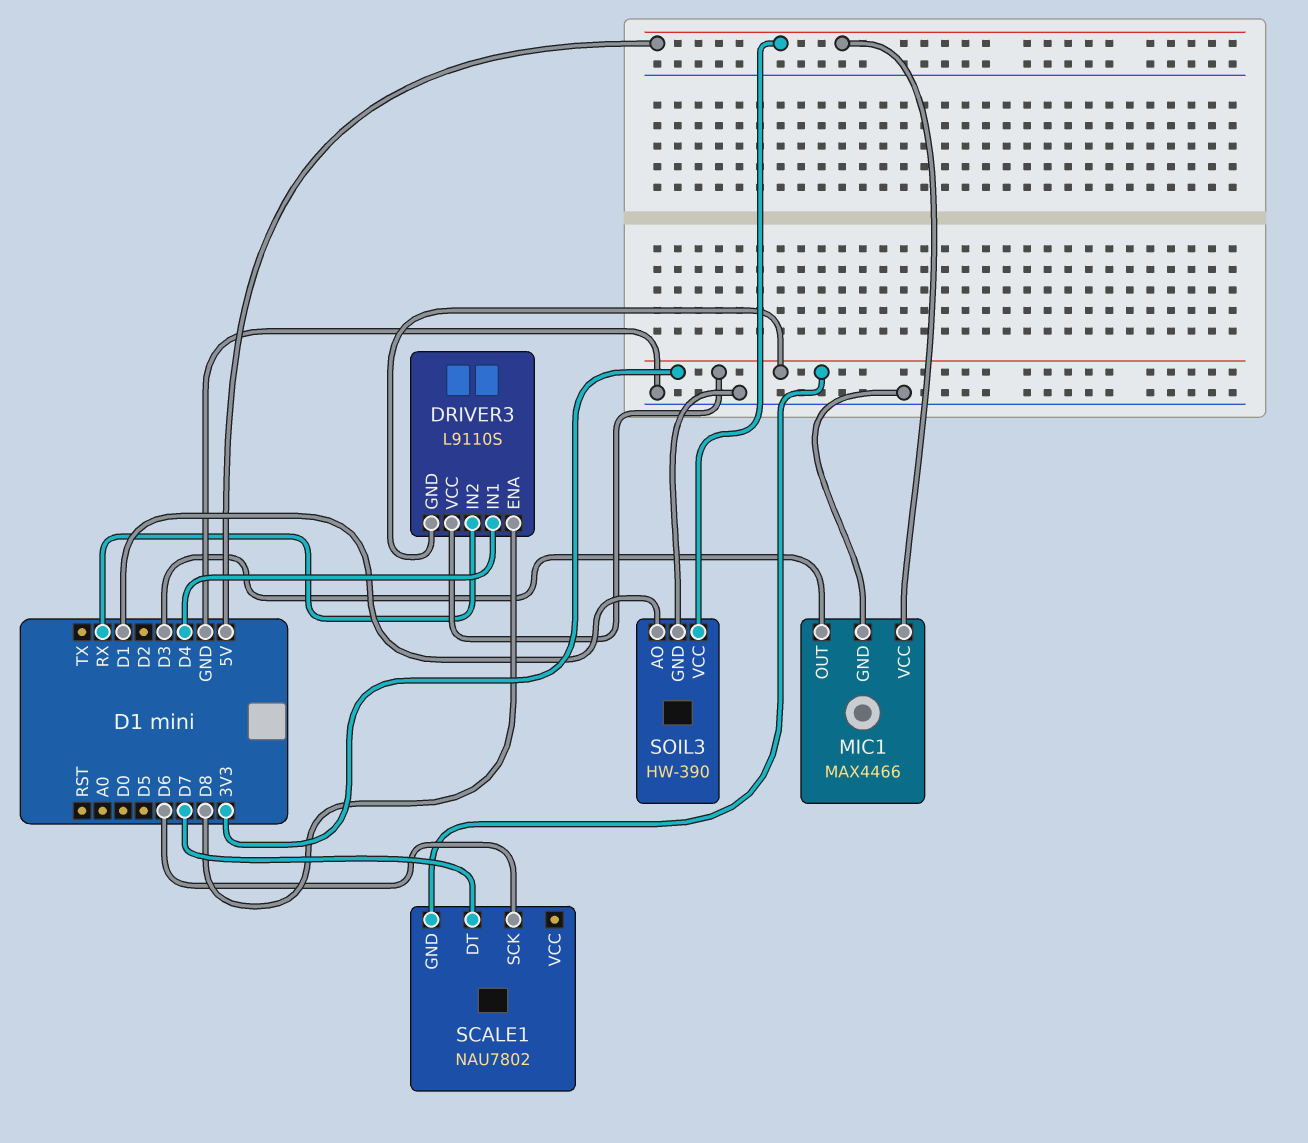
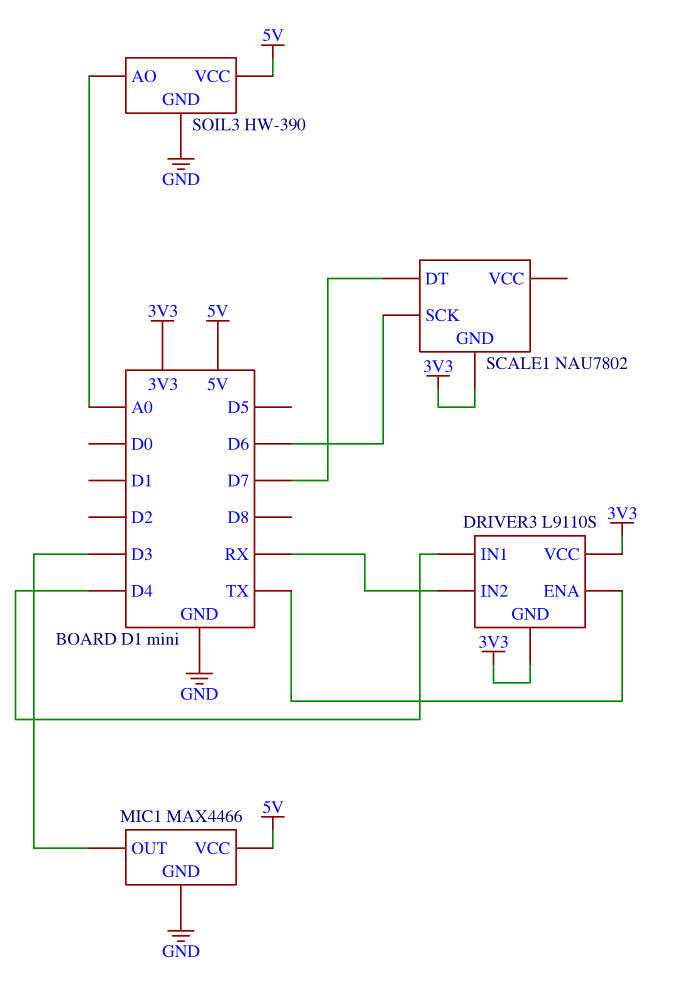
DRIVER3 pin ENA: D8 -> TX
SOIL3 pin AO: D1 -> A0

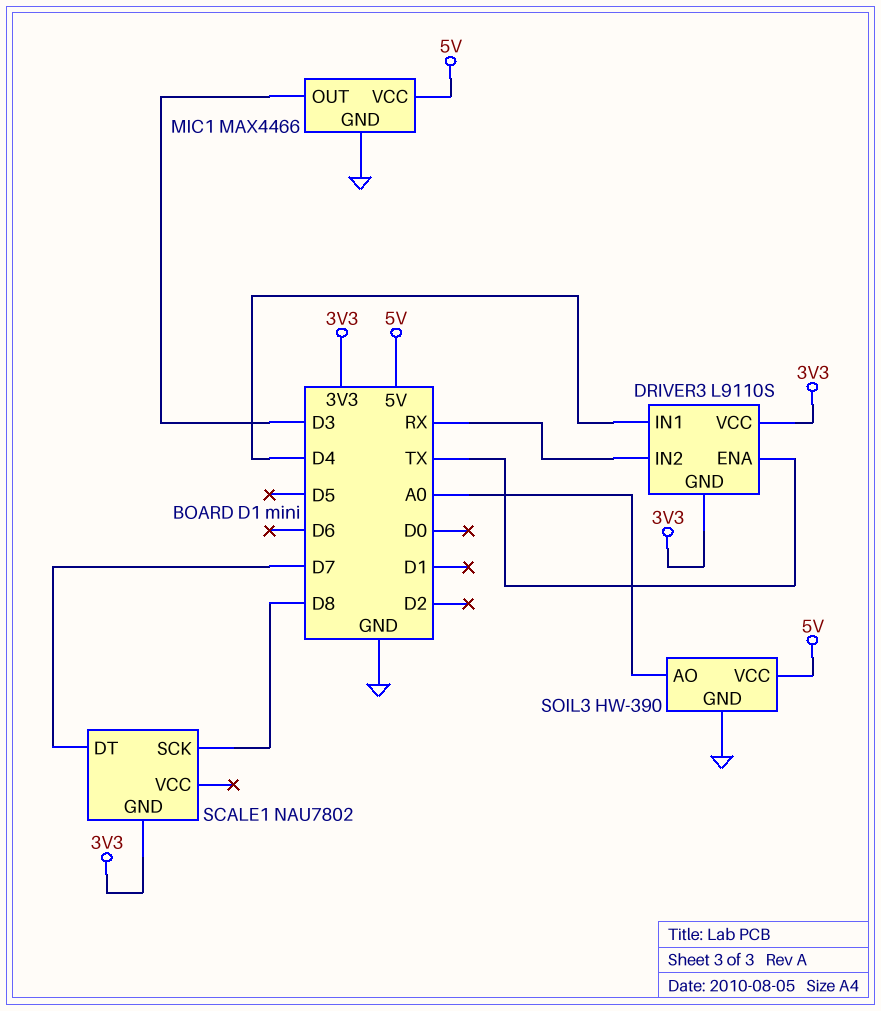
SCALE1 pin SCK: D6 -> D8

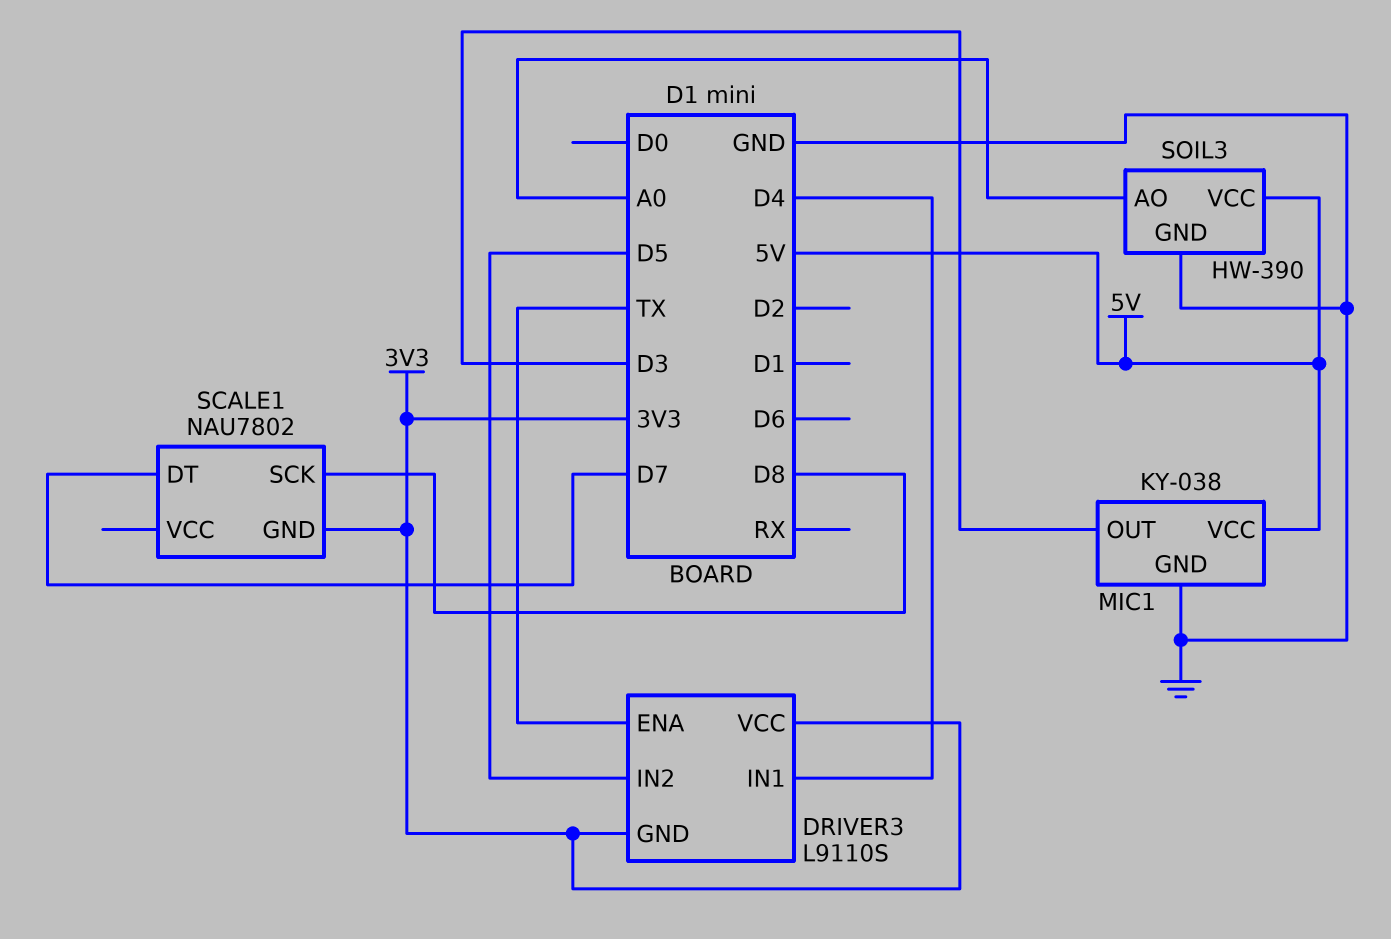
DRIVER3 pin IN2: RX -> D5
MIC1: MAX4466 -> KY-038

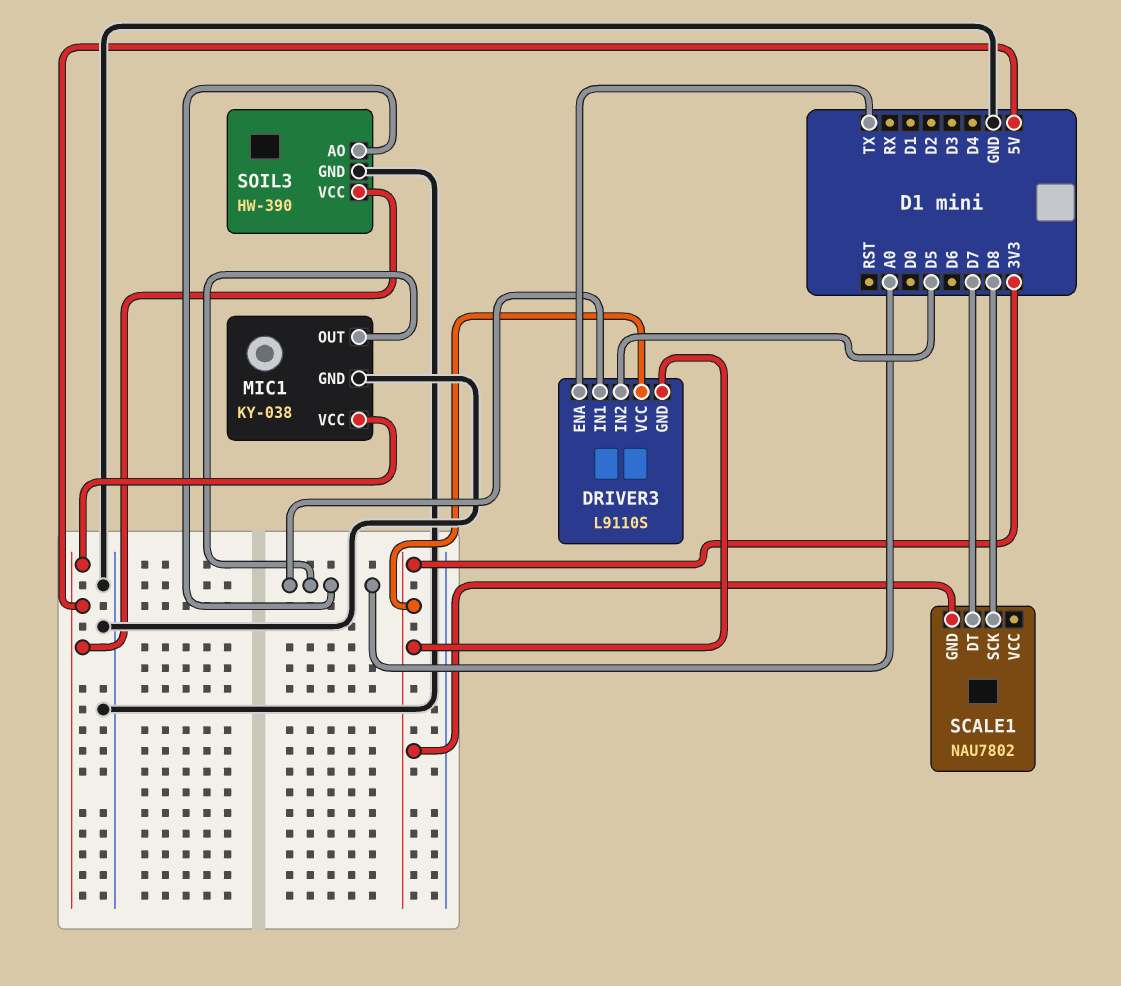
DRIVER3 pin IN1: D4 -> A0
MIC1 pin OUT: D3 -> A0

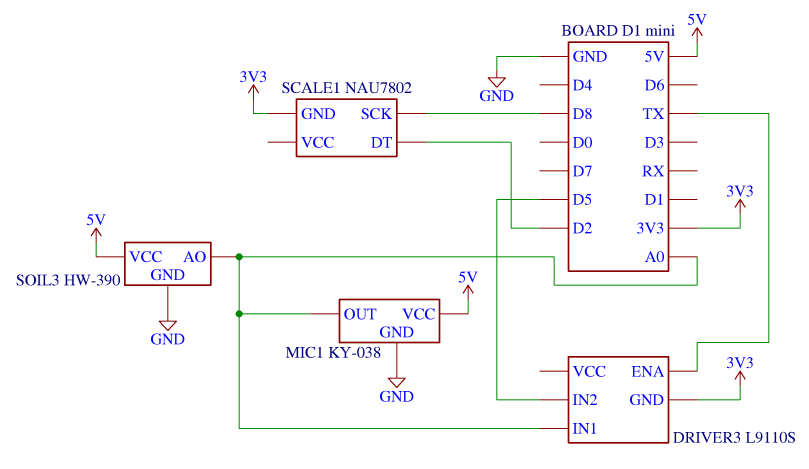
DRIVER3 pin VCC: 3V3 -> none
SCALE1 pin DT: D7 -> D2

